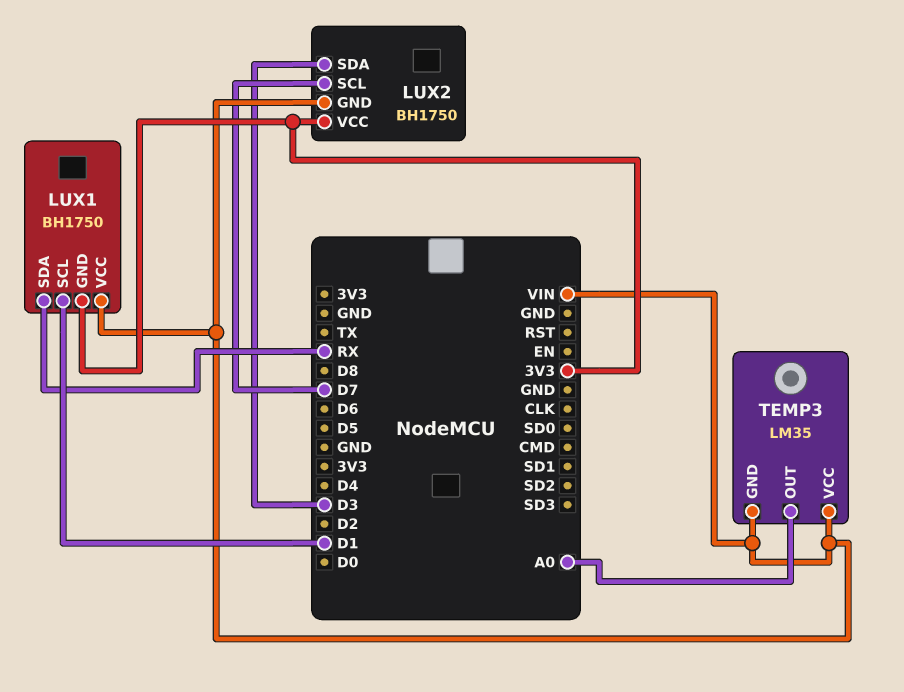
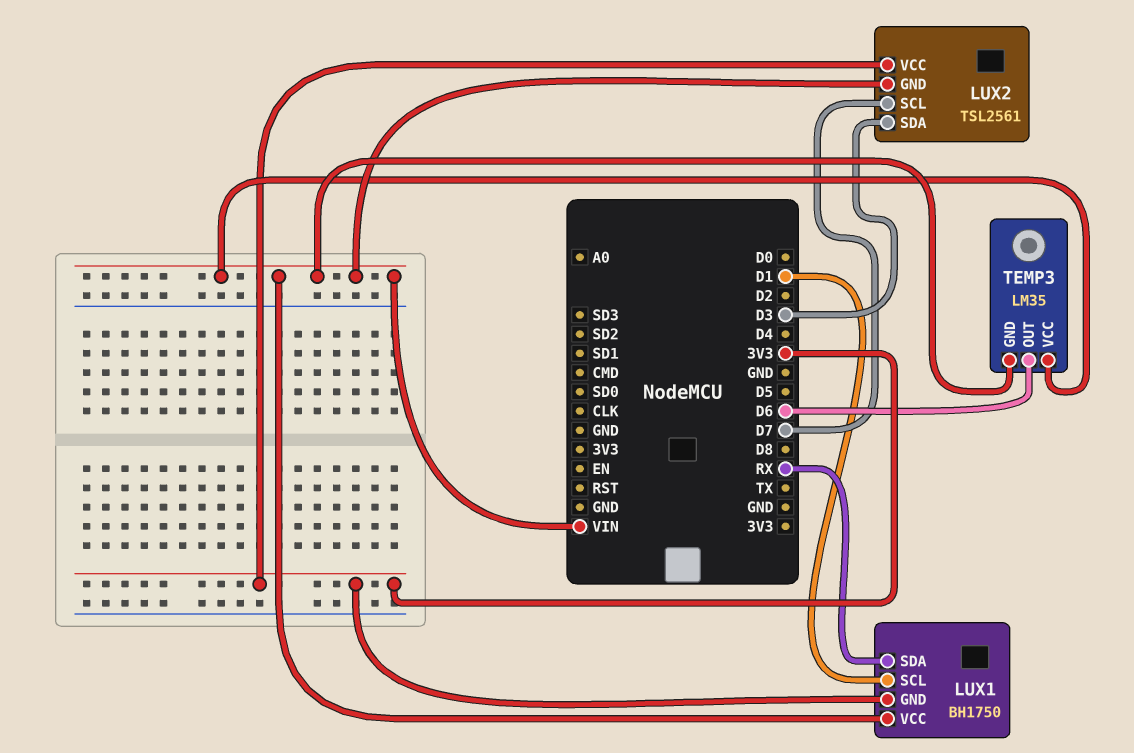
LUX2: BH1750 -> TSL2561
TEMP3 pin OUT: A0 -> D6

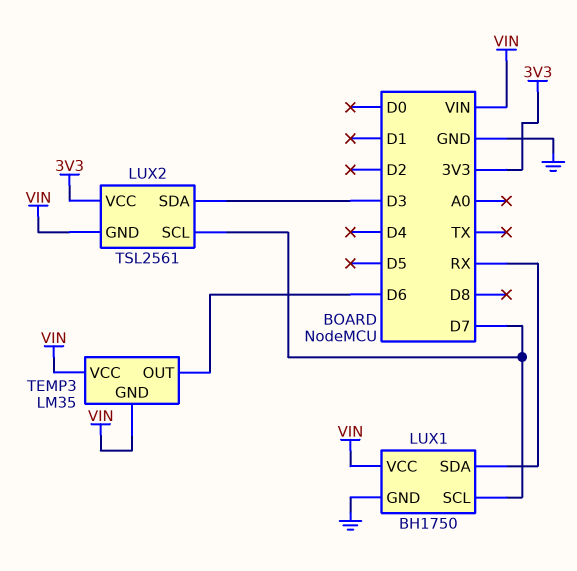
LUX1 pin GND: 3V3 -> GND
LUX1 pin SCL: D1 -> D7

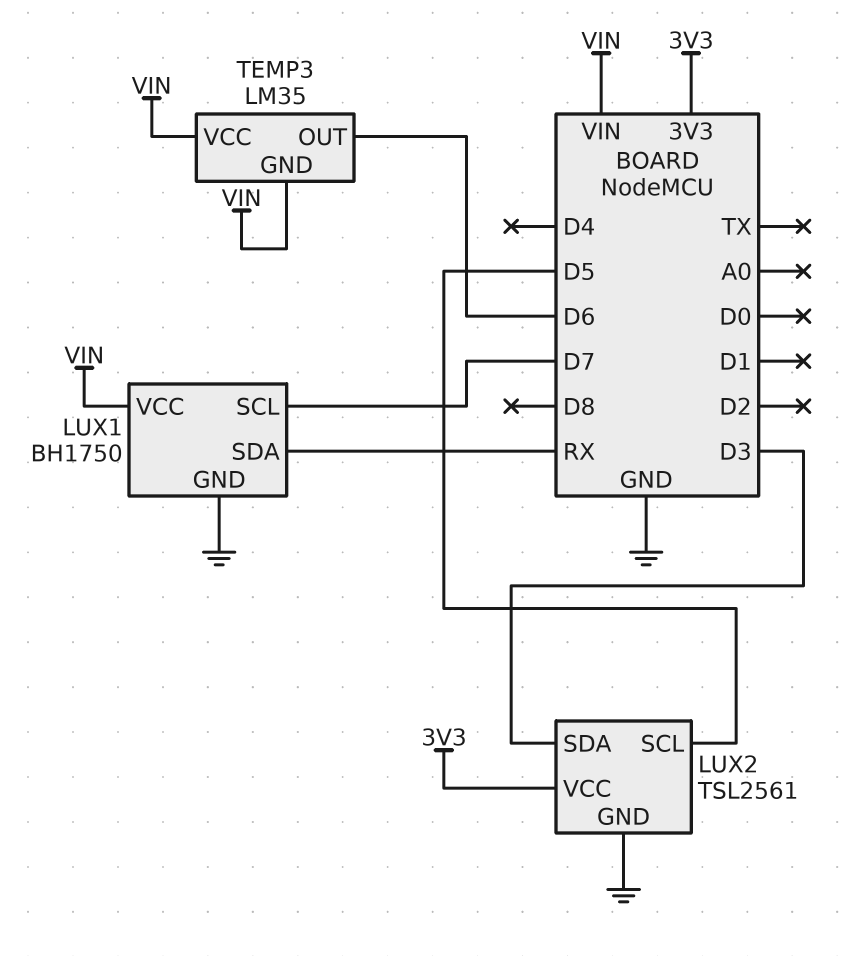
LUX2 pin GND: VIN -> GND
LUX2 pin SCL: D7 -> D5

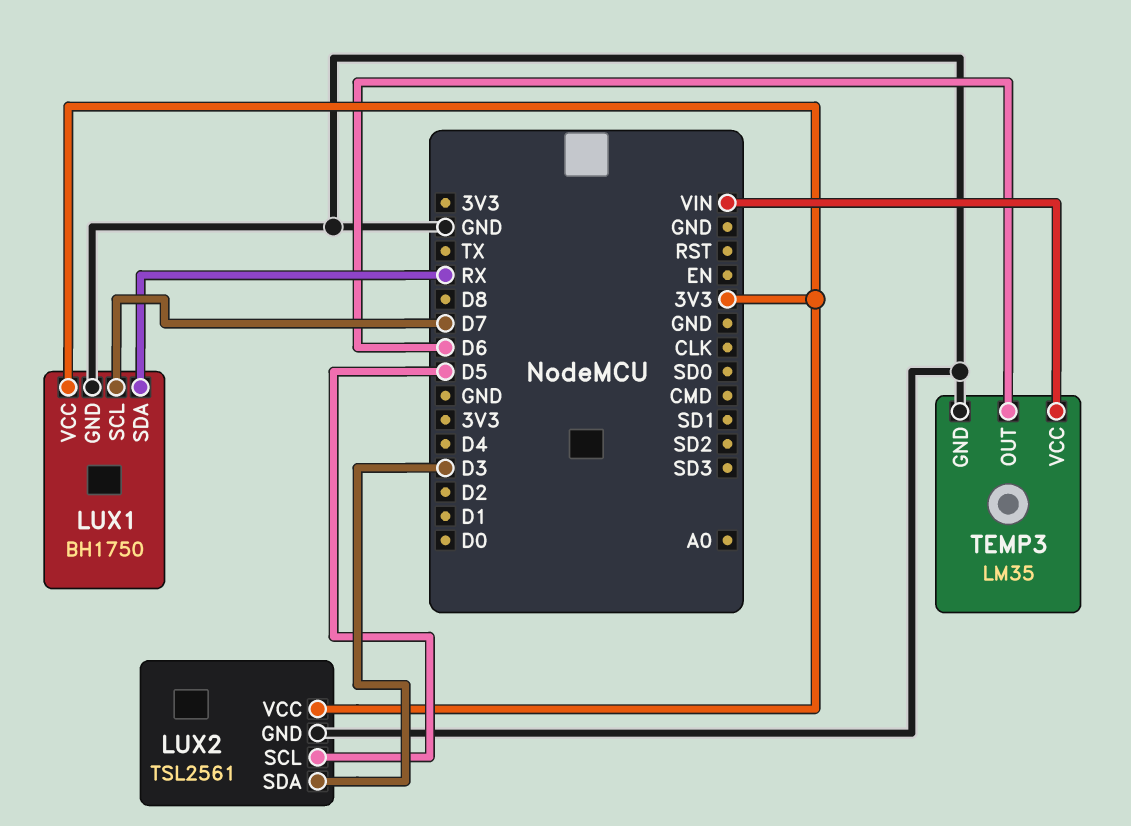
LUX1 pin VCC: VIN -> 3V3
TEMP3 pin GND: VIN -> GND

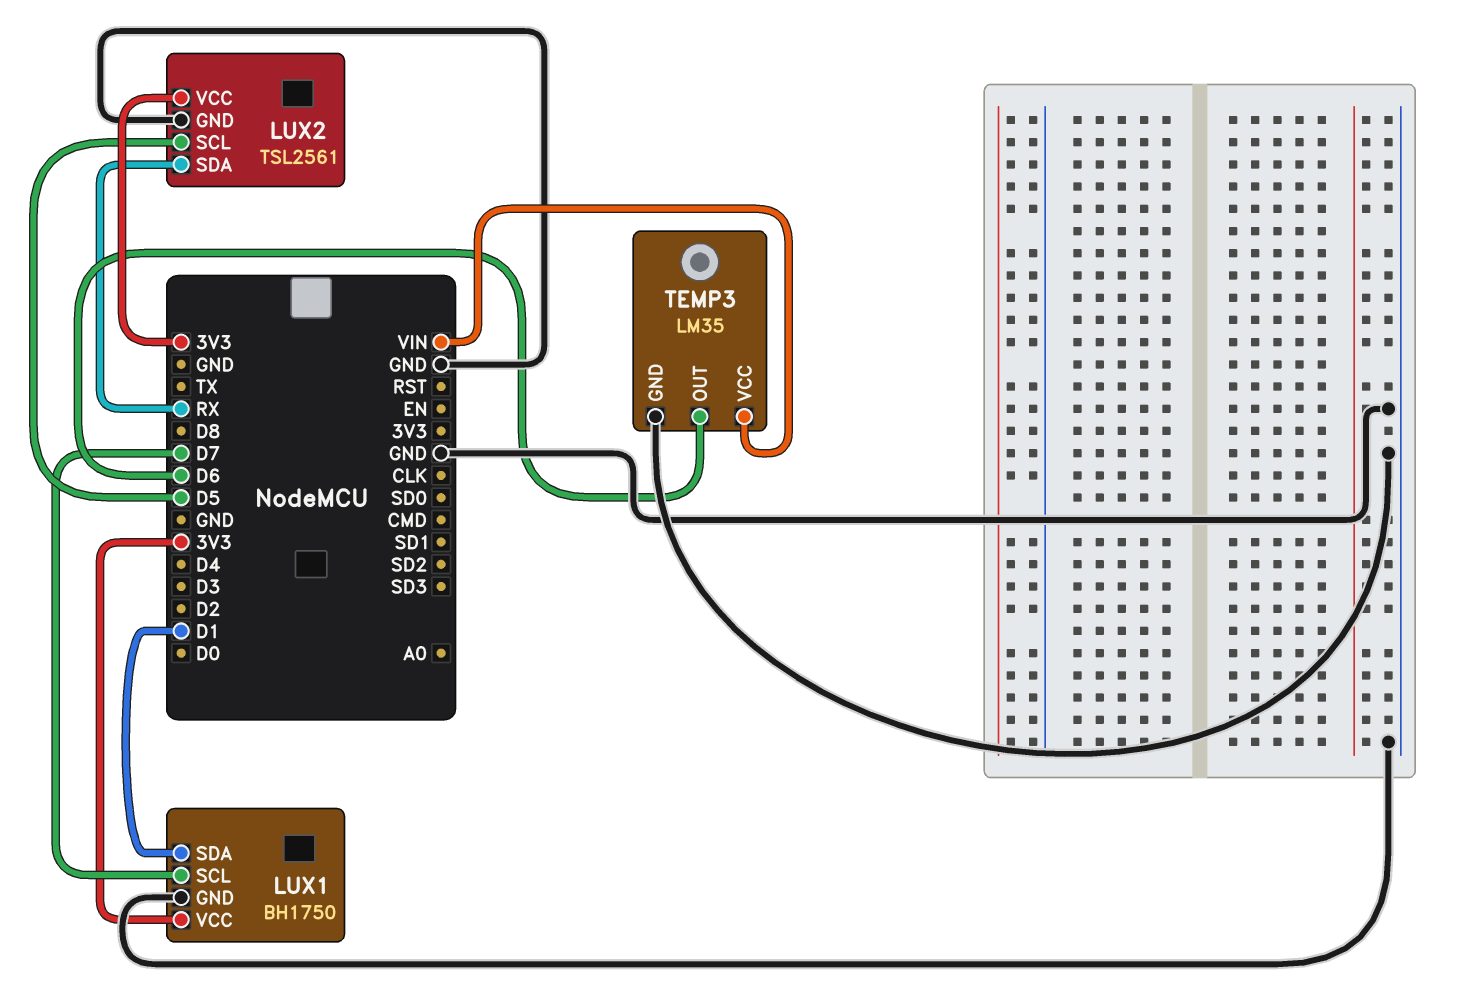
LUX1 pin SDA: RX -> D1
LUX2 pin SDA: D3 -> RX

